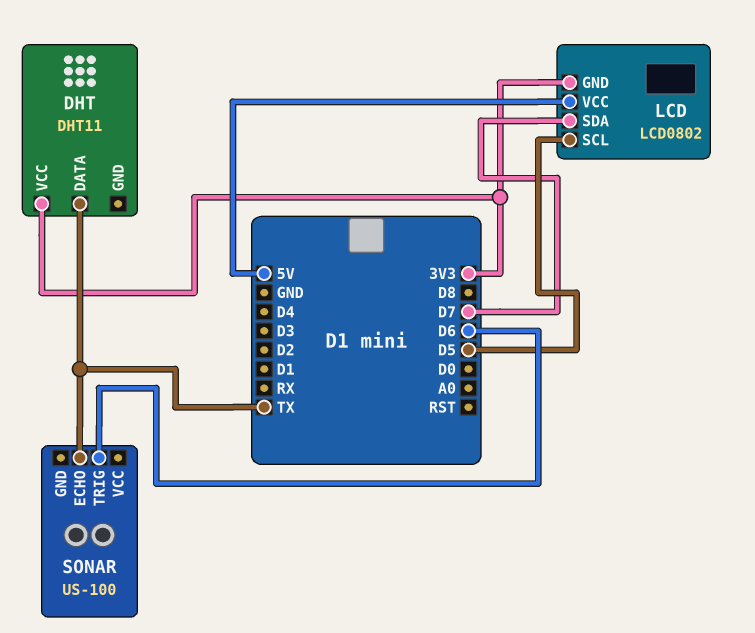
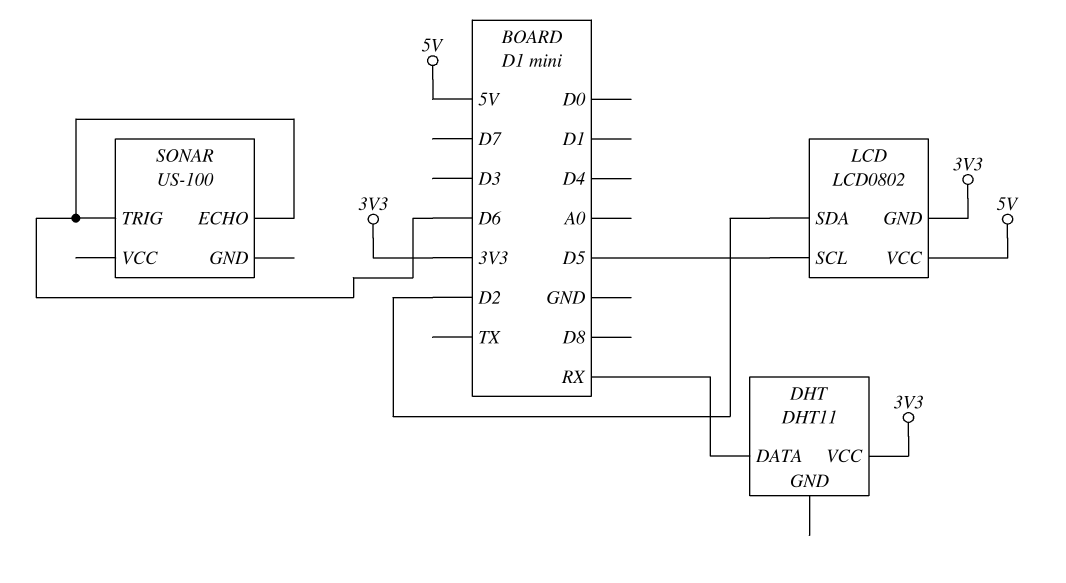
DHT pin DATA: TX -> RX
LCD pin SDA: D7 -> D2
SONAR pin ECHO: TX -> D6

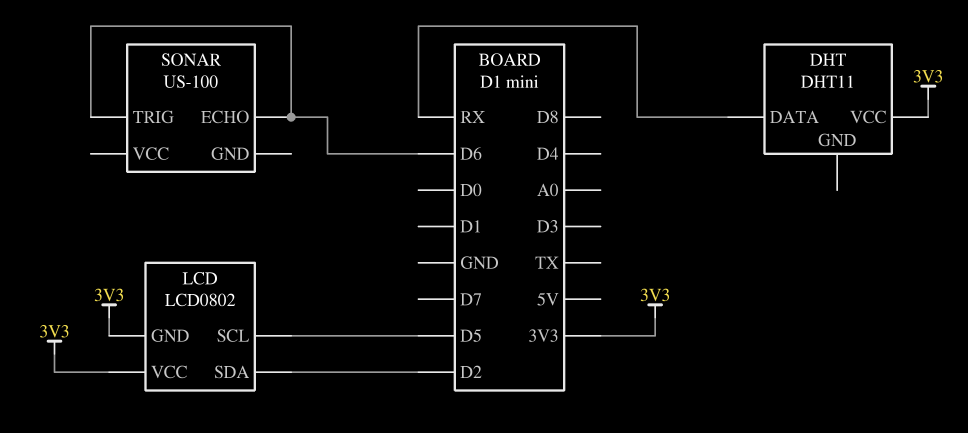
LCD pin VCC: 5V -> 3V3

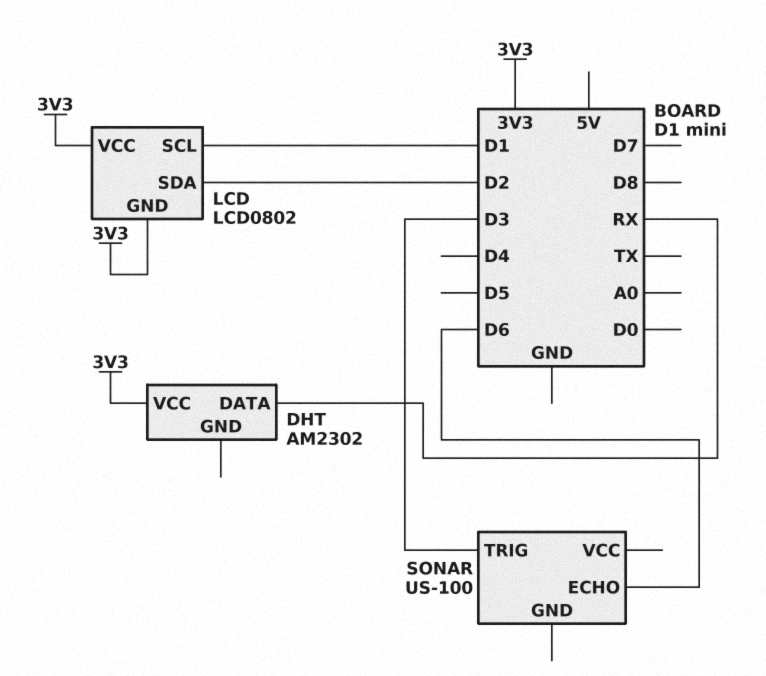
DHT: DHT11 -> AM2302
LCD pin SCL: D5 -> D1
SONAR pin TRIG: D6 -> D3

